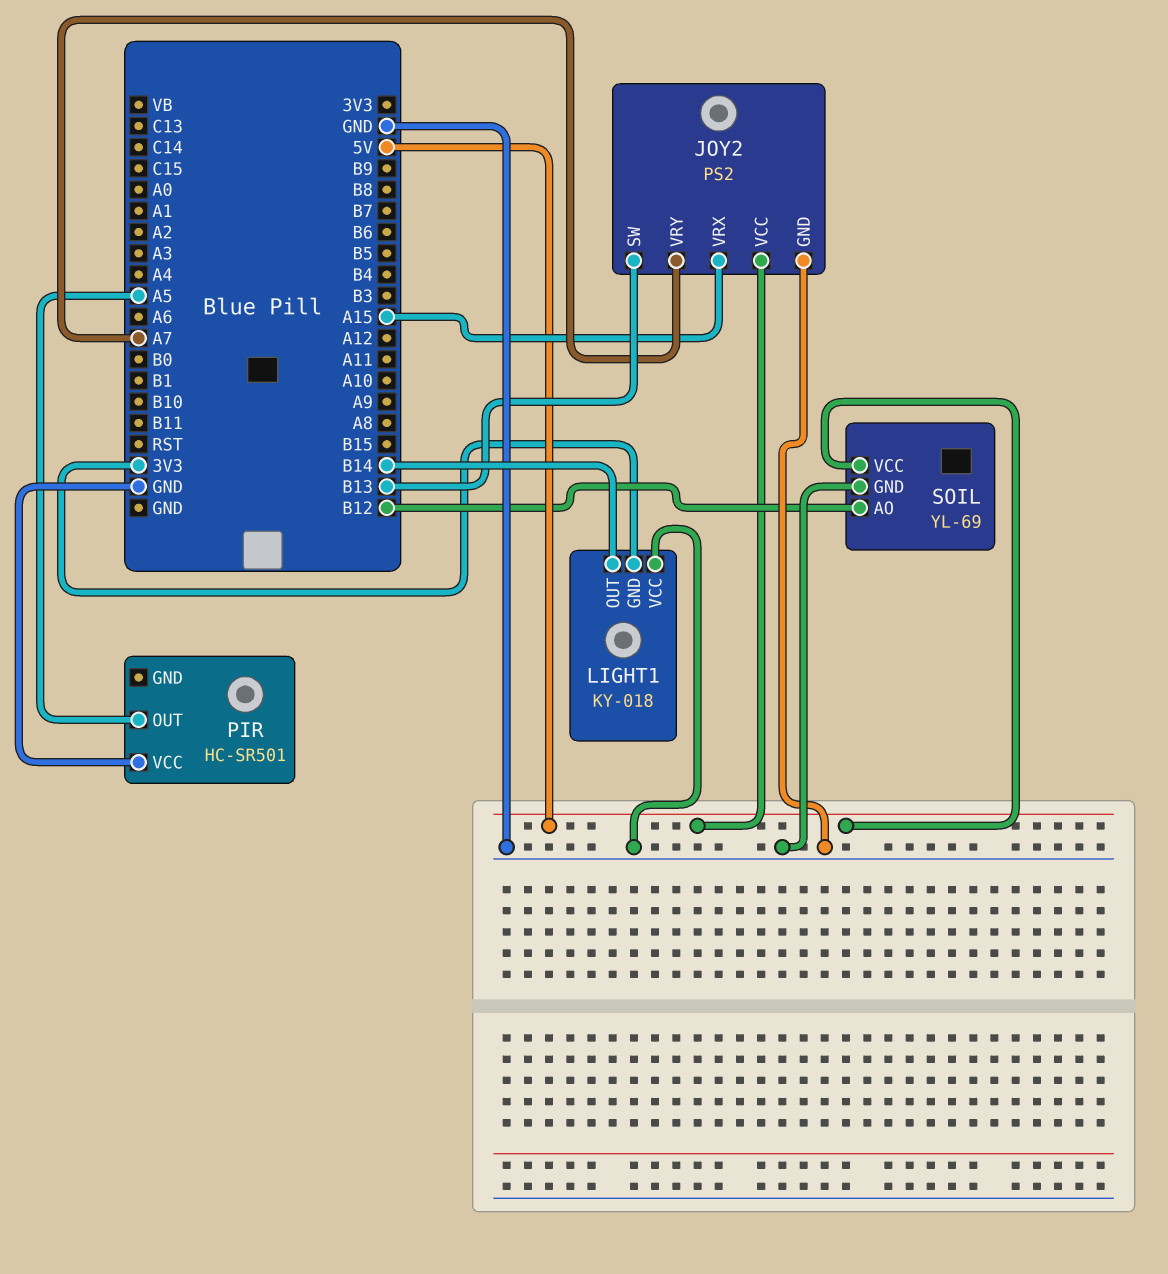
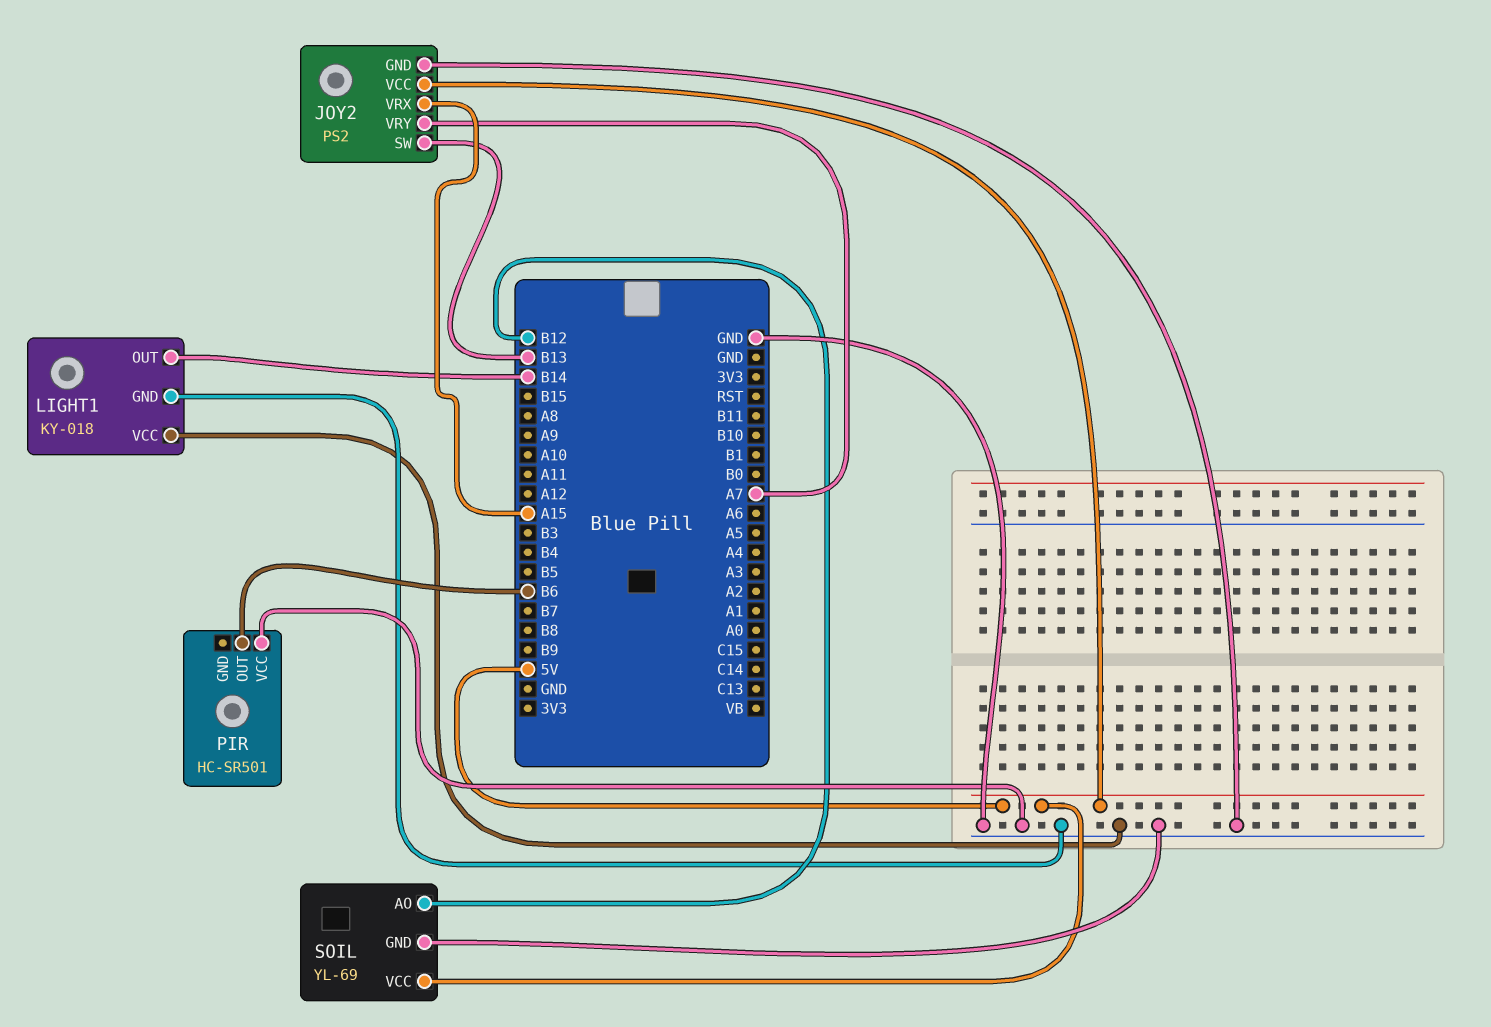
LIGHT1 pin GND: 3V3 -> GND
PIR pin OUT: A5 -> B6

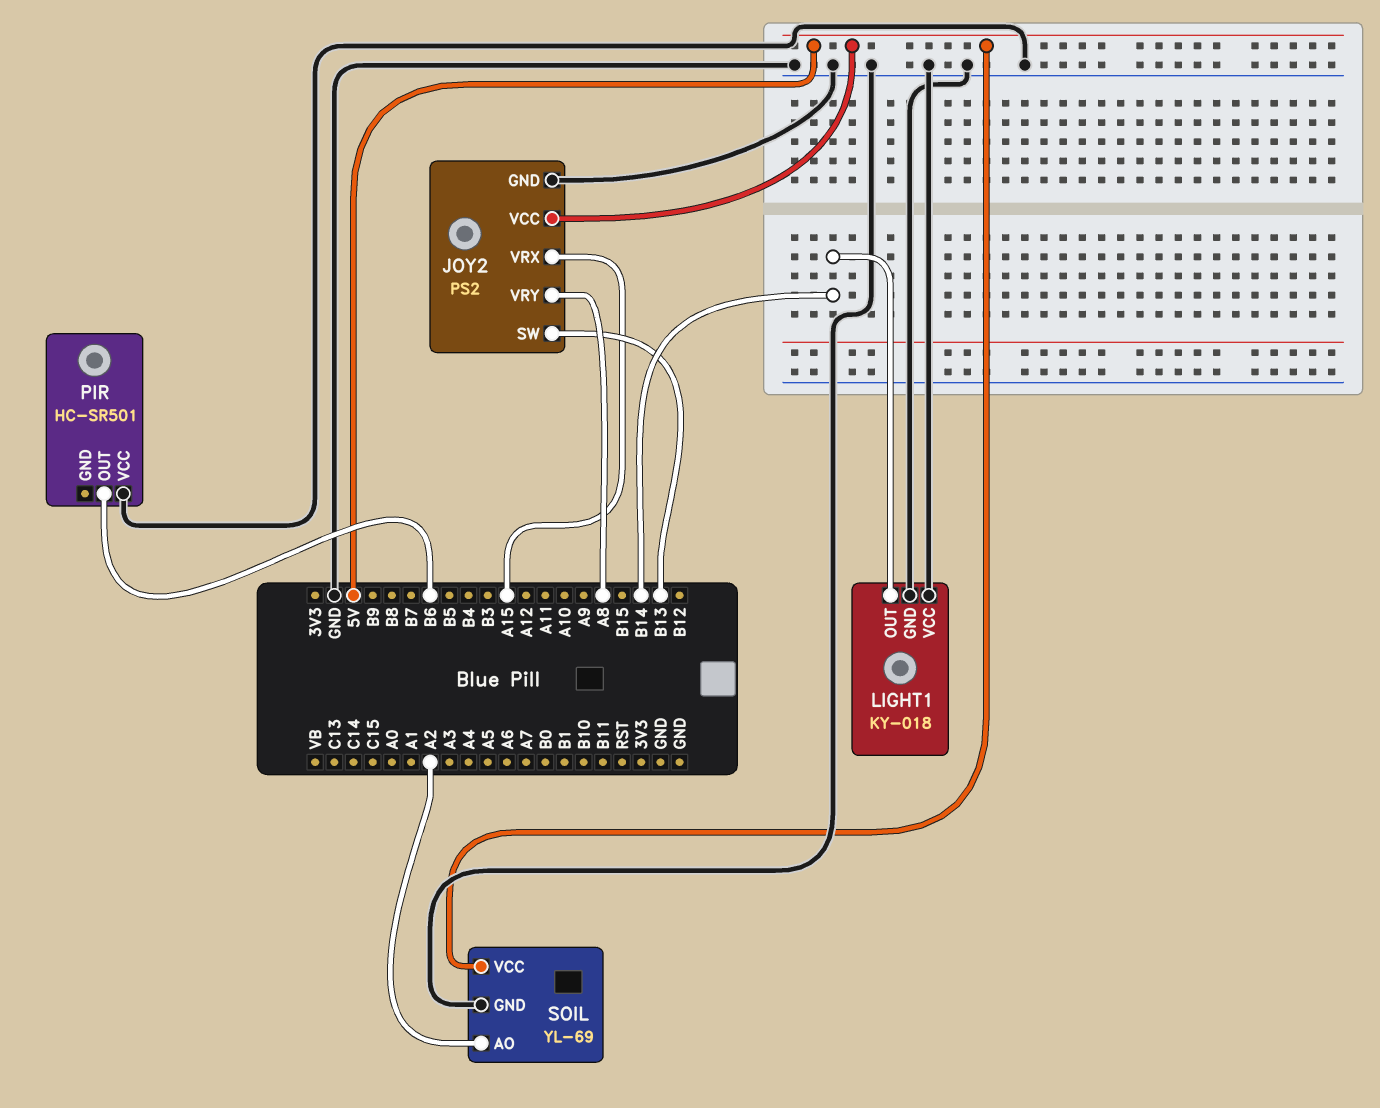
JOY2 pin VRY: A7 -> A8
SOIL pin AO: B12 -> A2

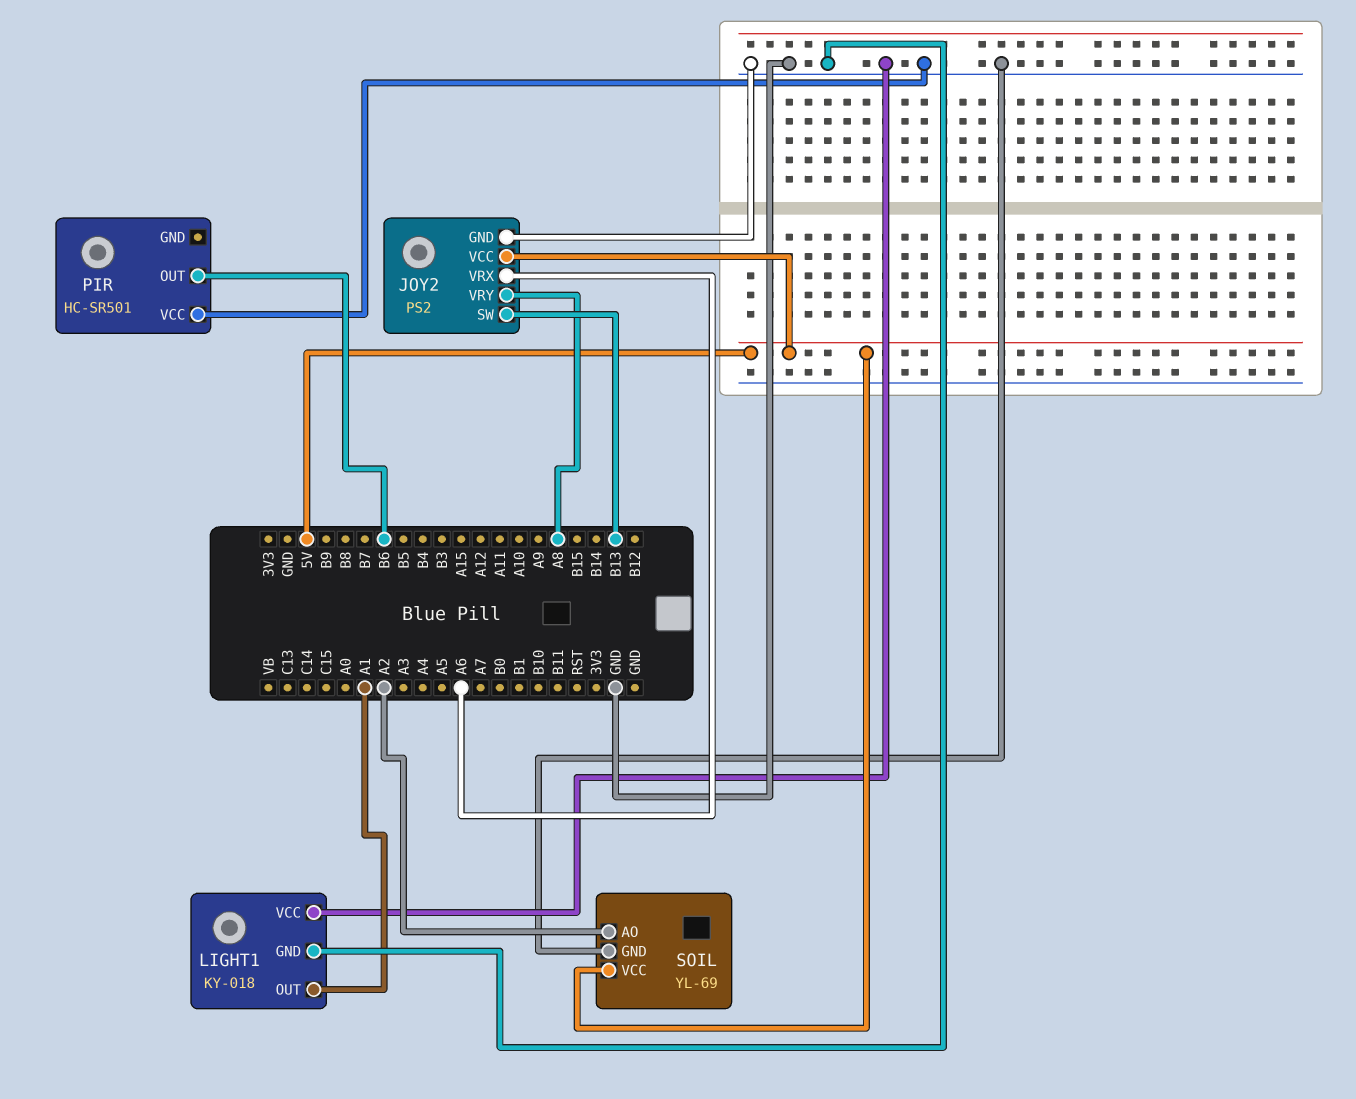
JOY2 pin VRX: A15 -> A6
LIGHT1 pin OUT: B14 -> A1

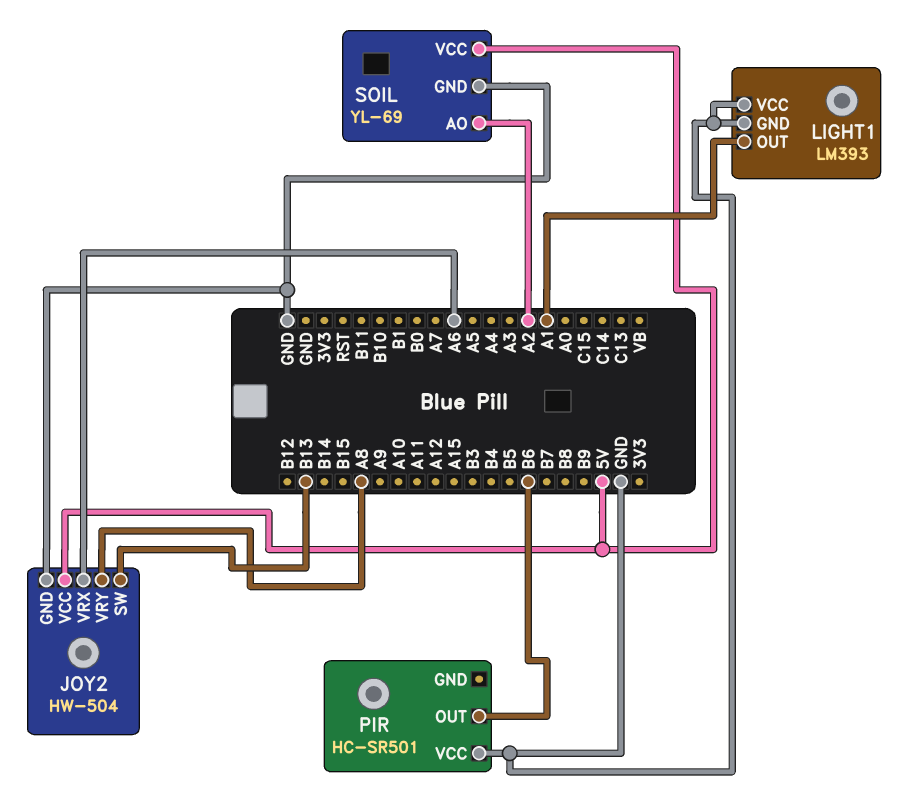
JOY2: PS2 -> HW-504
LIGHT1: KY-018 -> LM393

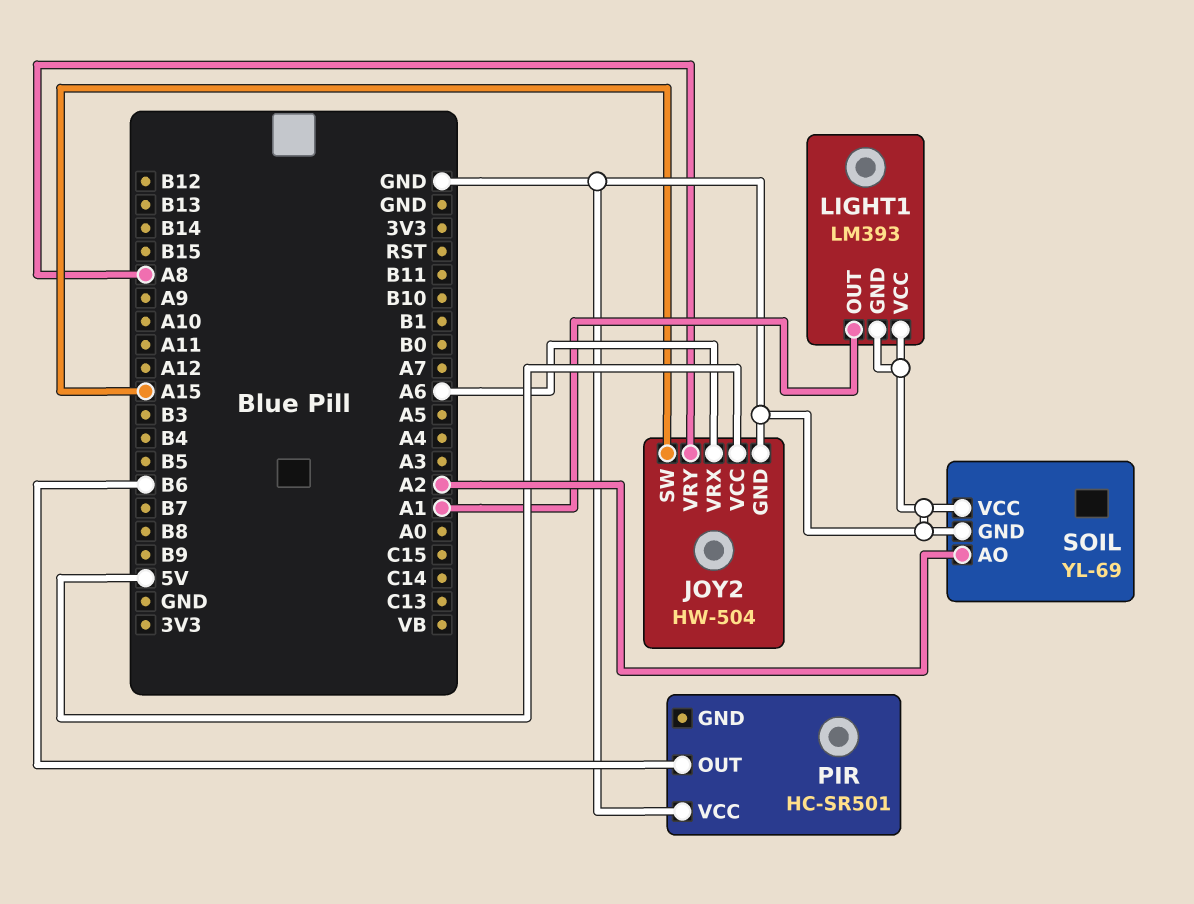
JOY2 pin SW: B13 -> A15
SOIL pin VCC: 5V -> GND

